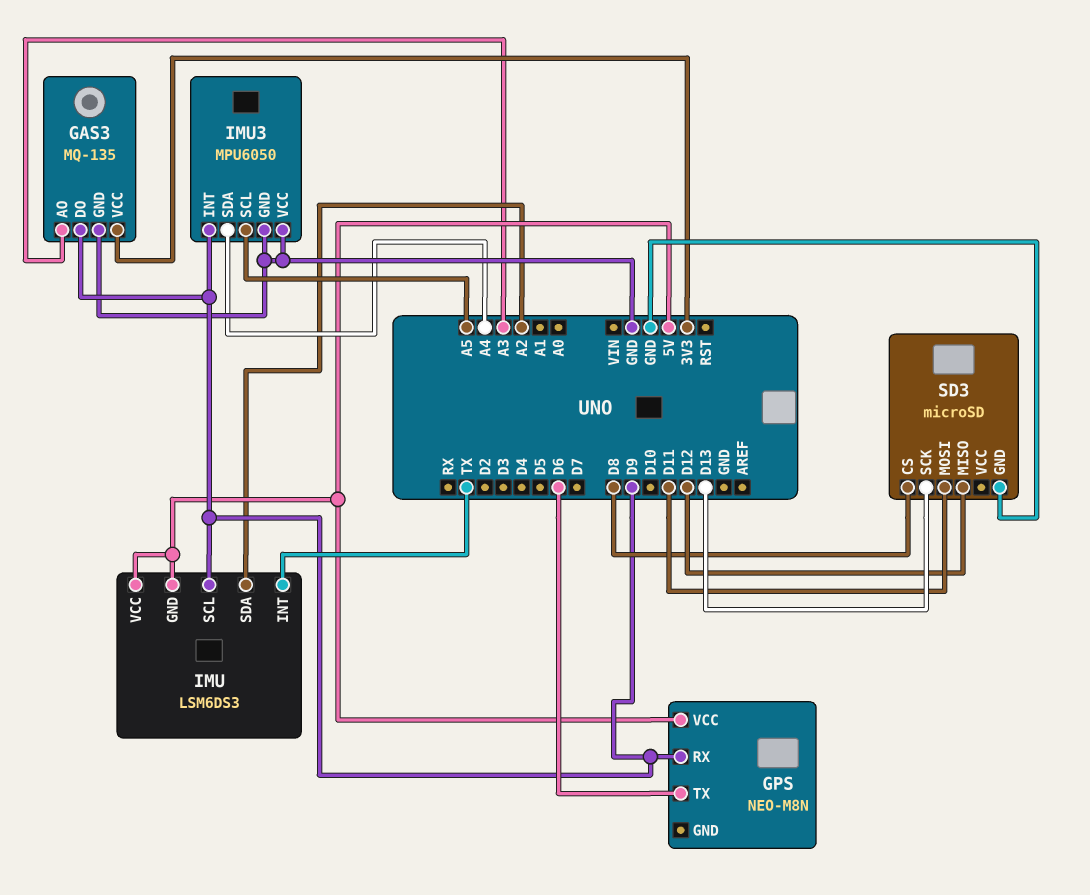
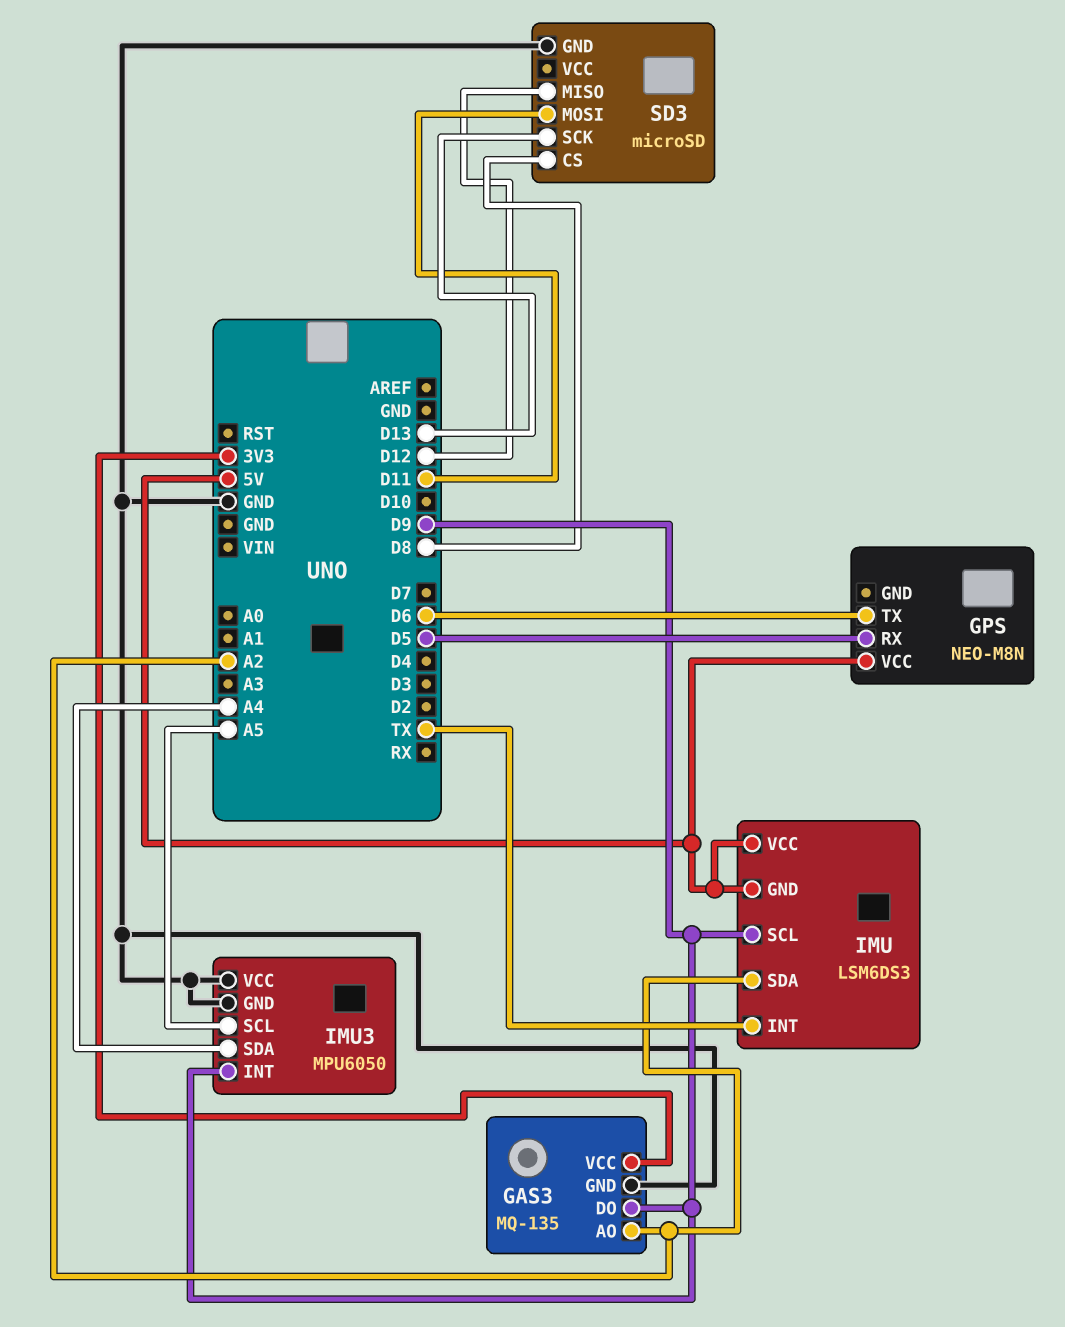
GAS3 pin AO: A3 -> A2
GPS pin RX: D9 -> D5

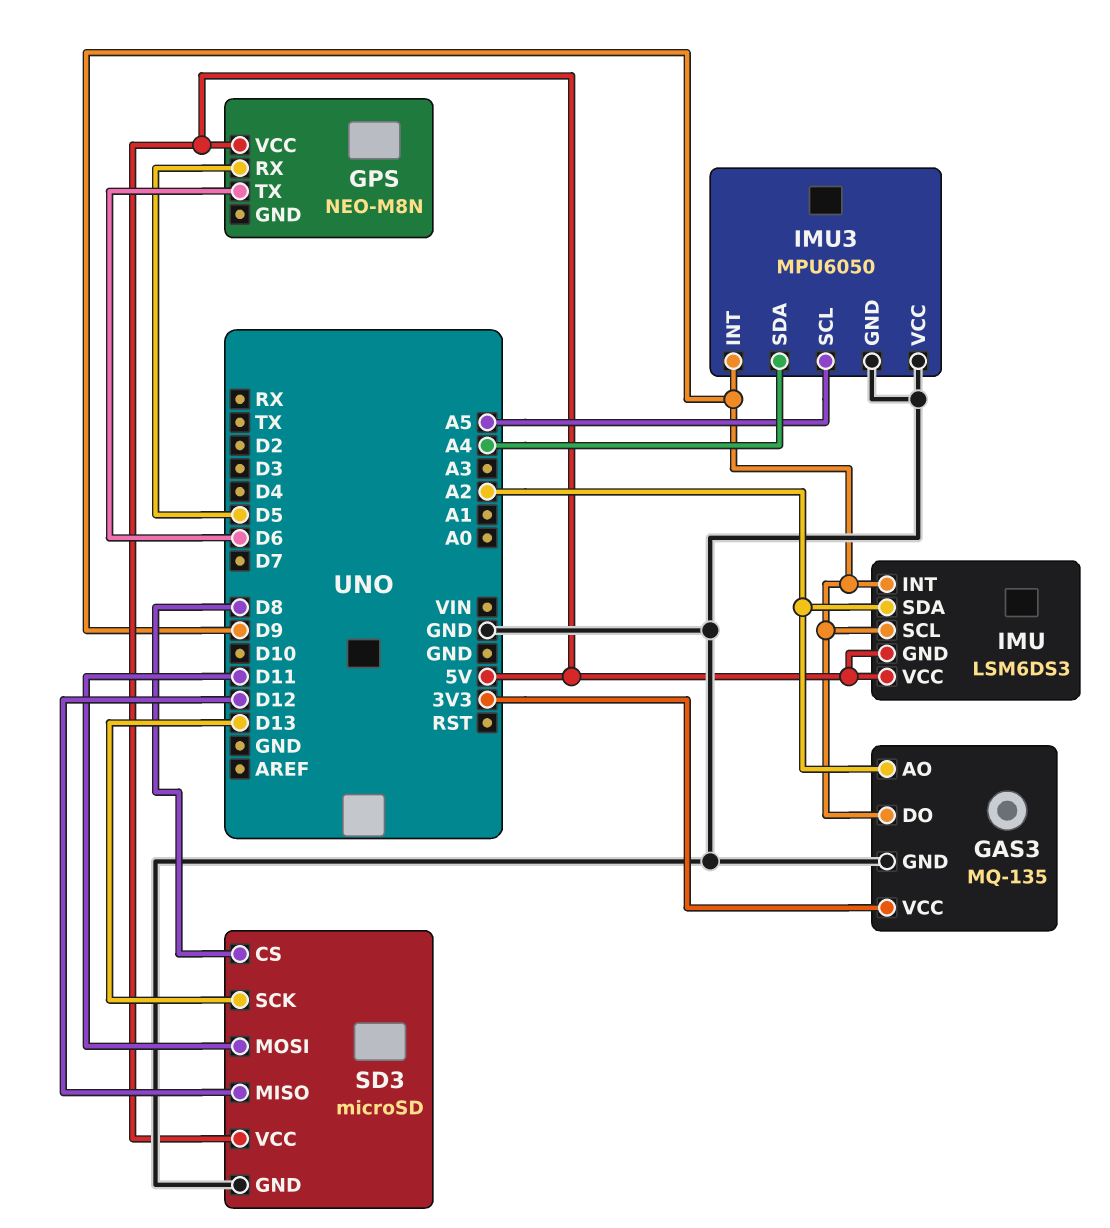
IMU pin INT: TX -> D9
SD3 pin VCC: none -> 5V

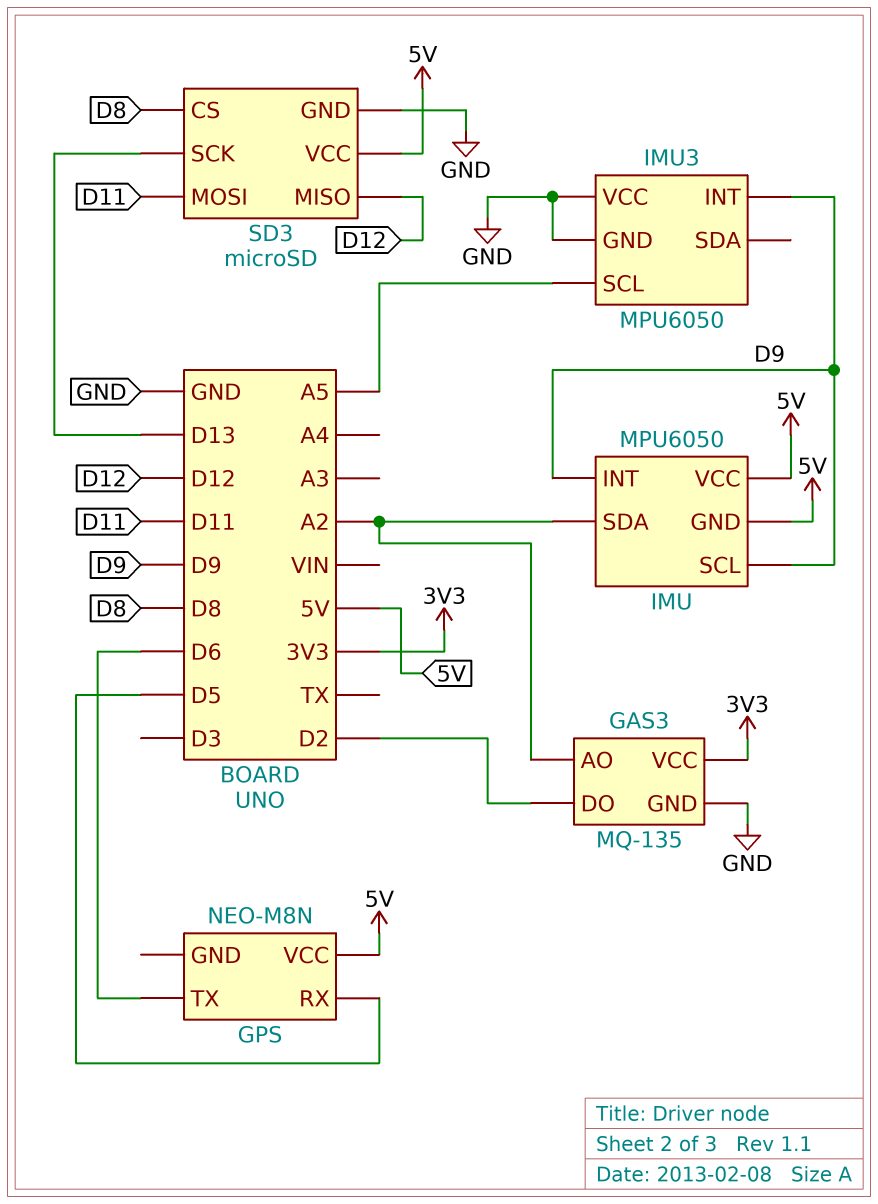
GAS3 pin DO: D9 -> D2
IMU: LSM6DS3 -> MPU6050
IMU3 pin SDA: A4 -> none

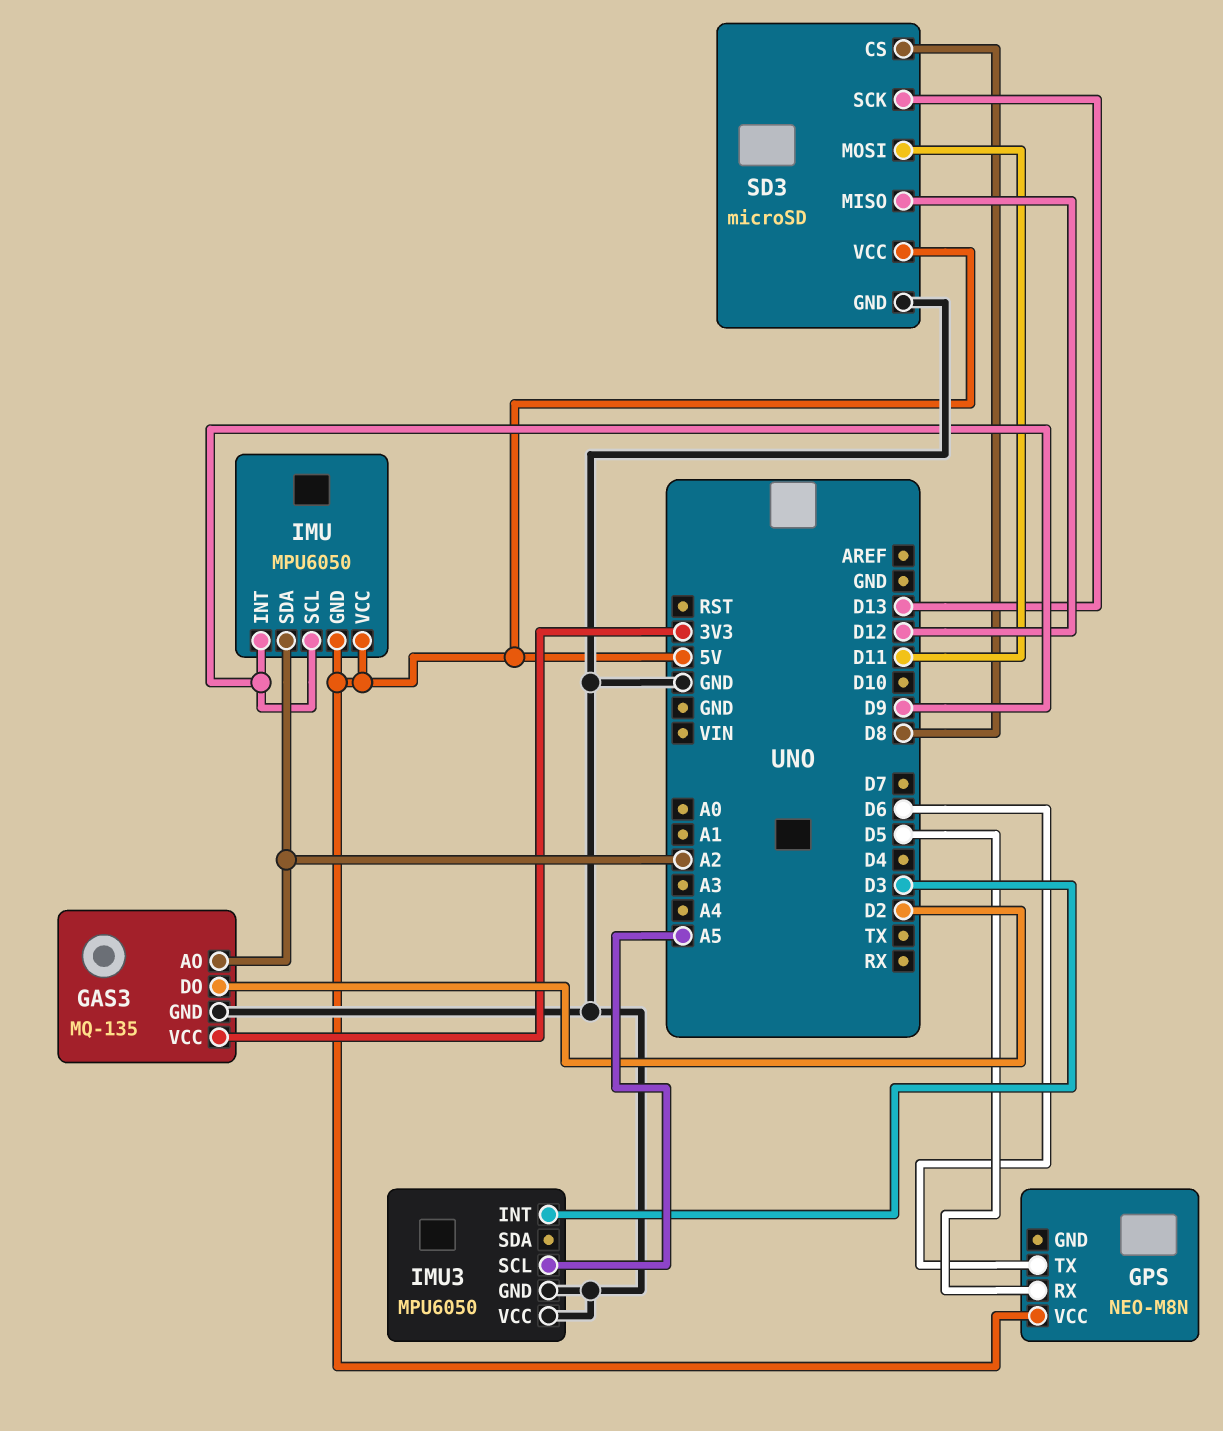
IMU3 pin INT: D9 -> D3

